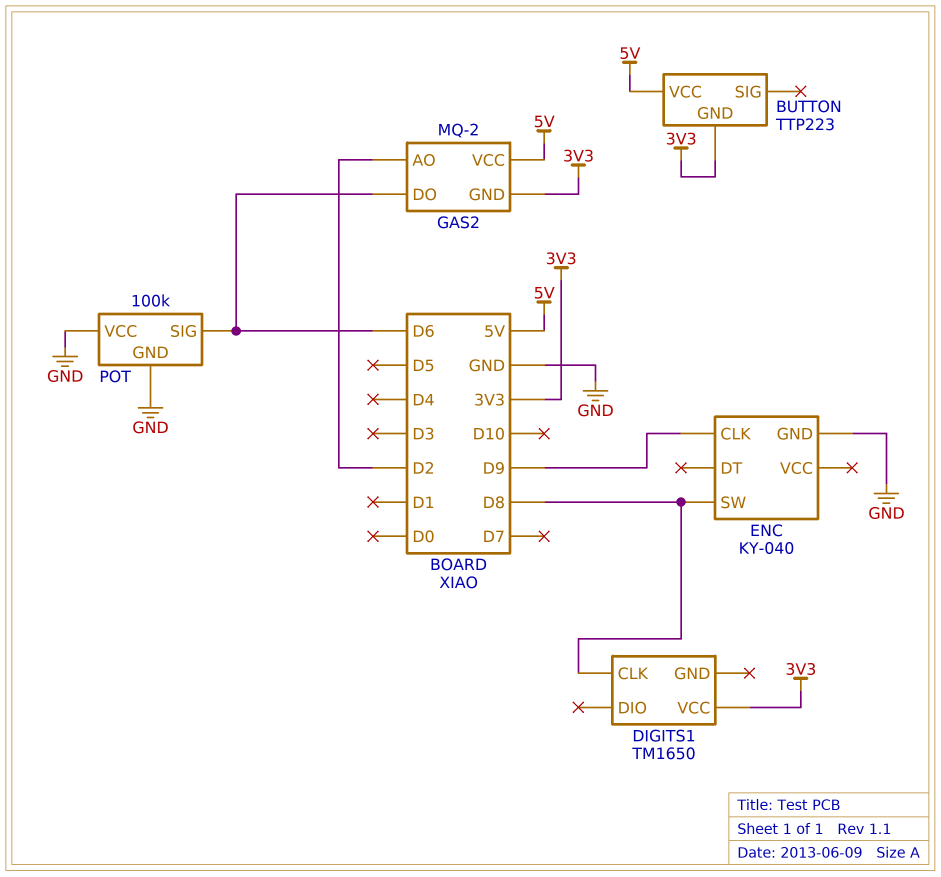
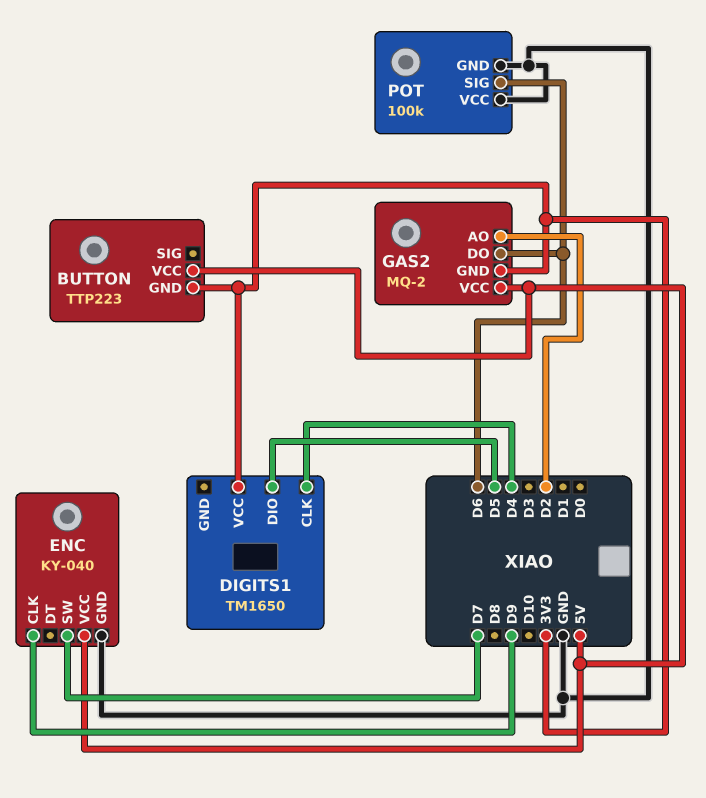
DIGITS1 pin CLK: D8 -> D4
DIGITS1 pin DIO: none -> D5
ENC pin SW: D8 -> D7
ENC pin VCC: none -> 5V

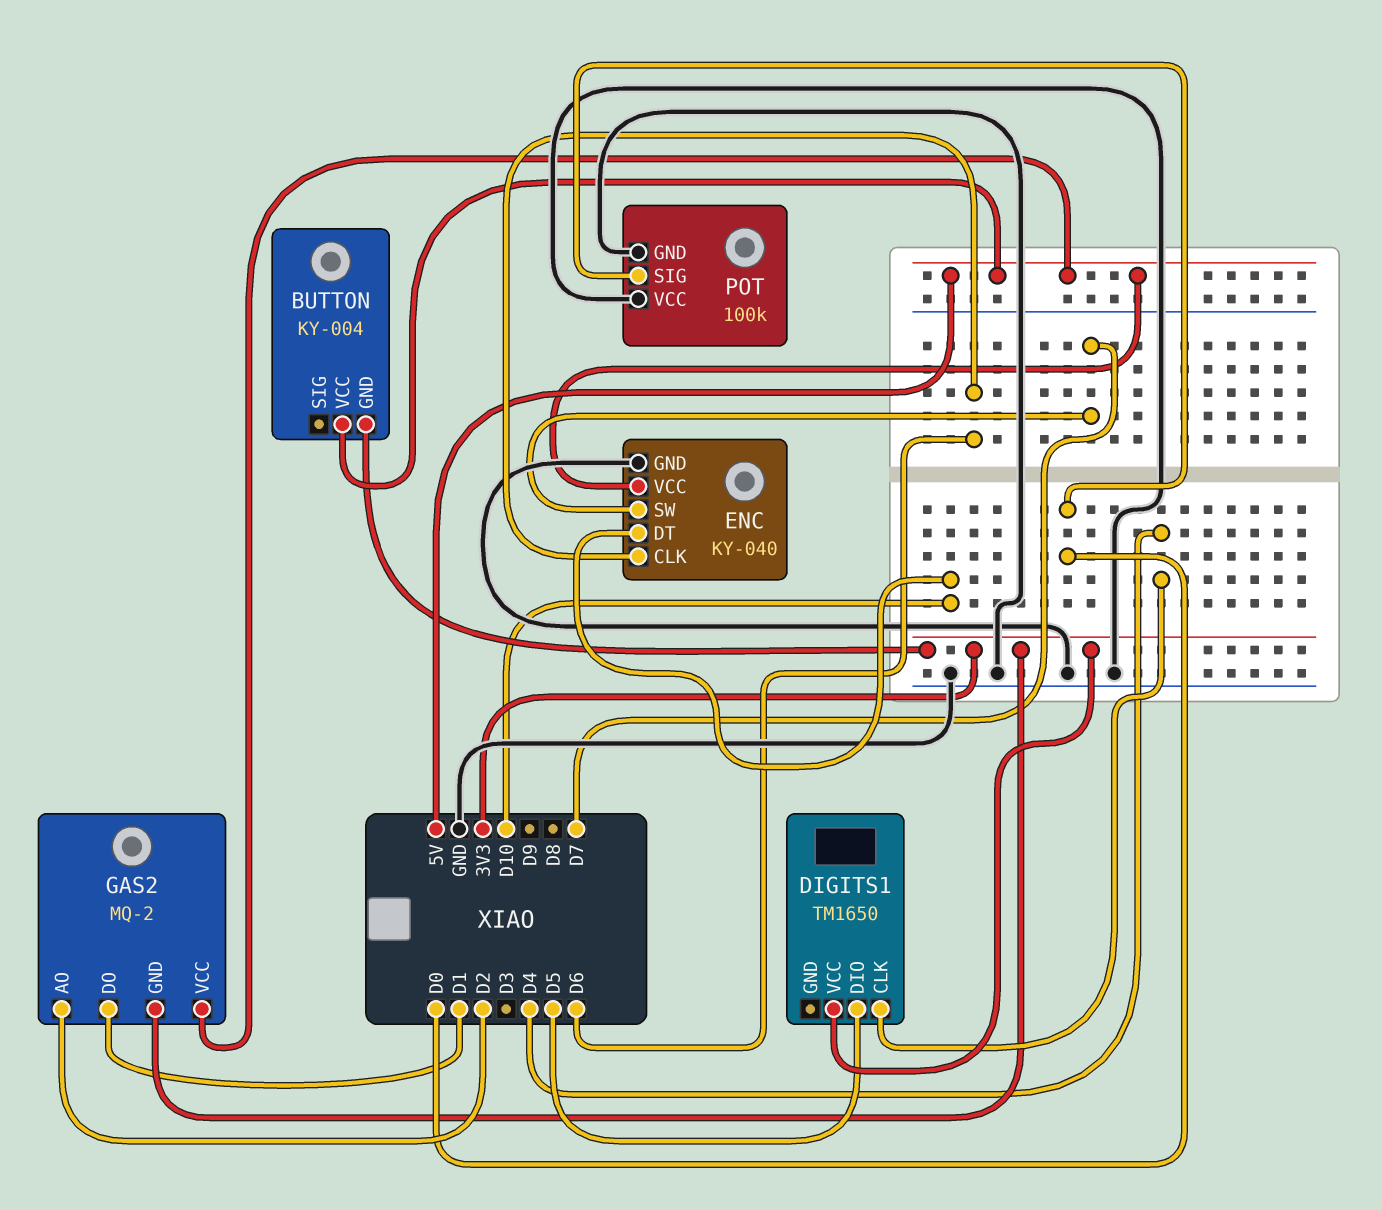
BUTTON: TTP223 -> KY-004
ENC pin CLK: D9 -> D6
ENC pin DT: none -> D10
GAS2 pin DO: D6 -> D1
POT pin SIG: D6 -> D0

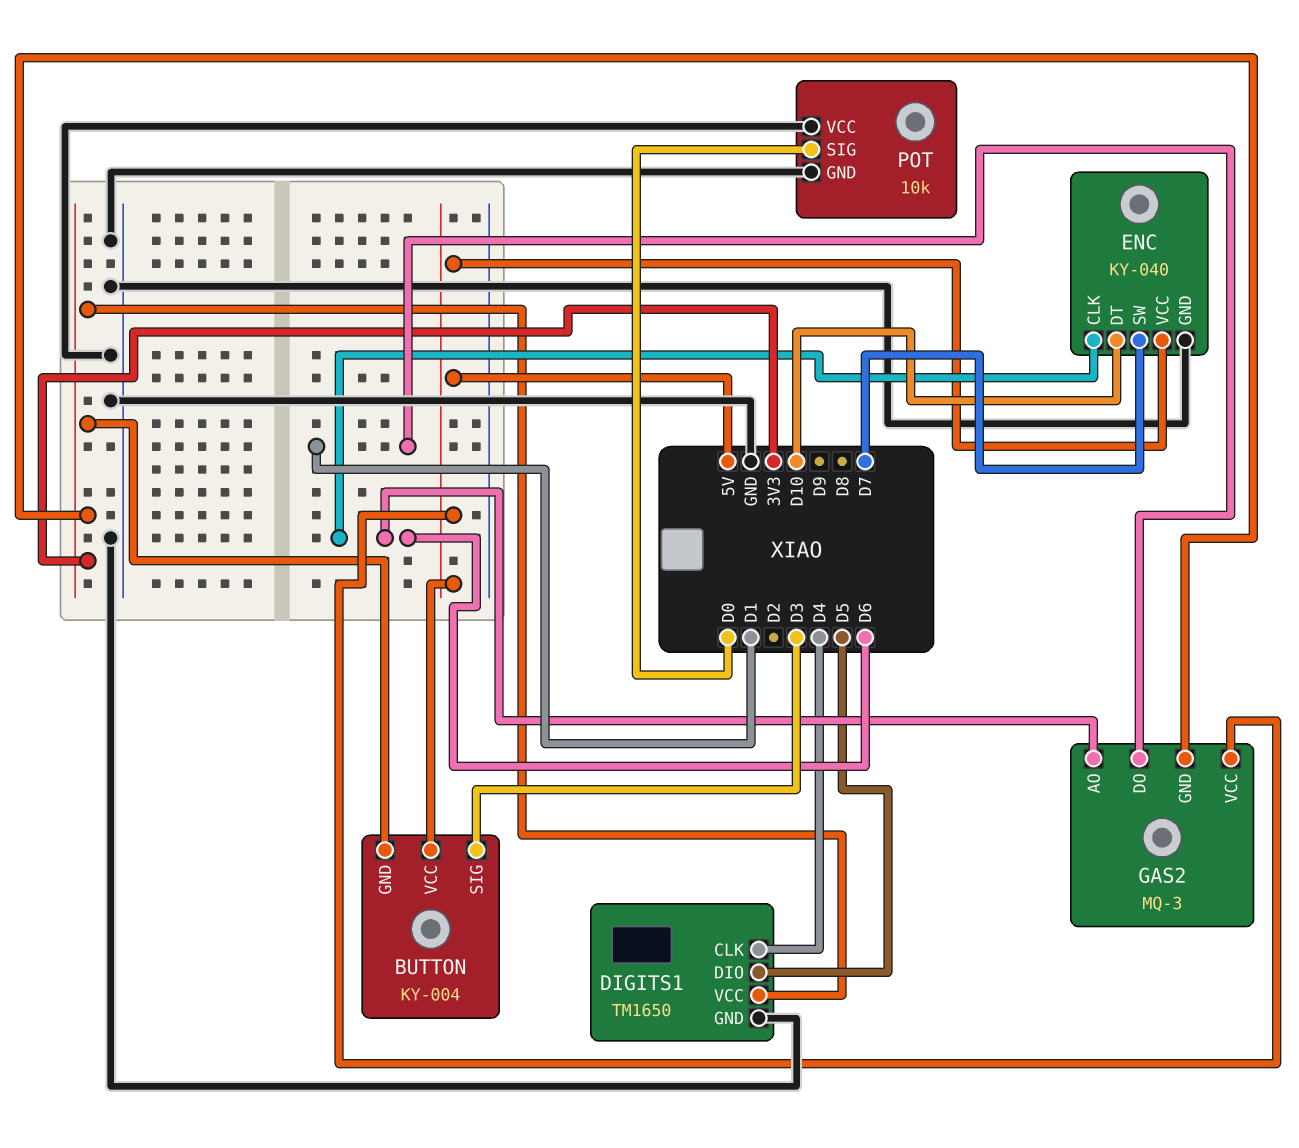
BUTTON pin SIG: none -> D3
DIGITS1 pin GND: none -> GND
GAS2: MQ-2 -> MQ-3
GAS2 pin AO: D2 -> D6
POT: 100k -> 10k

